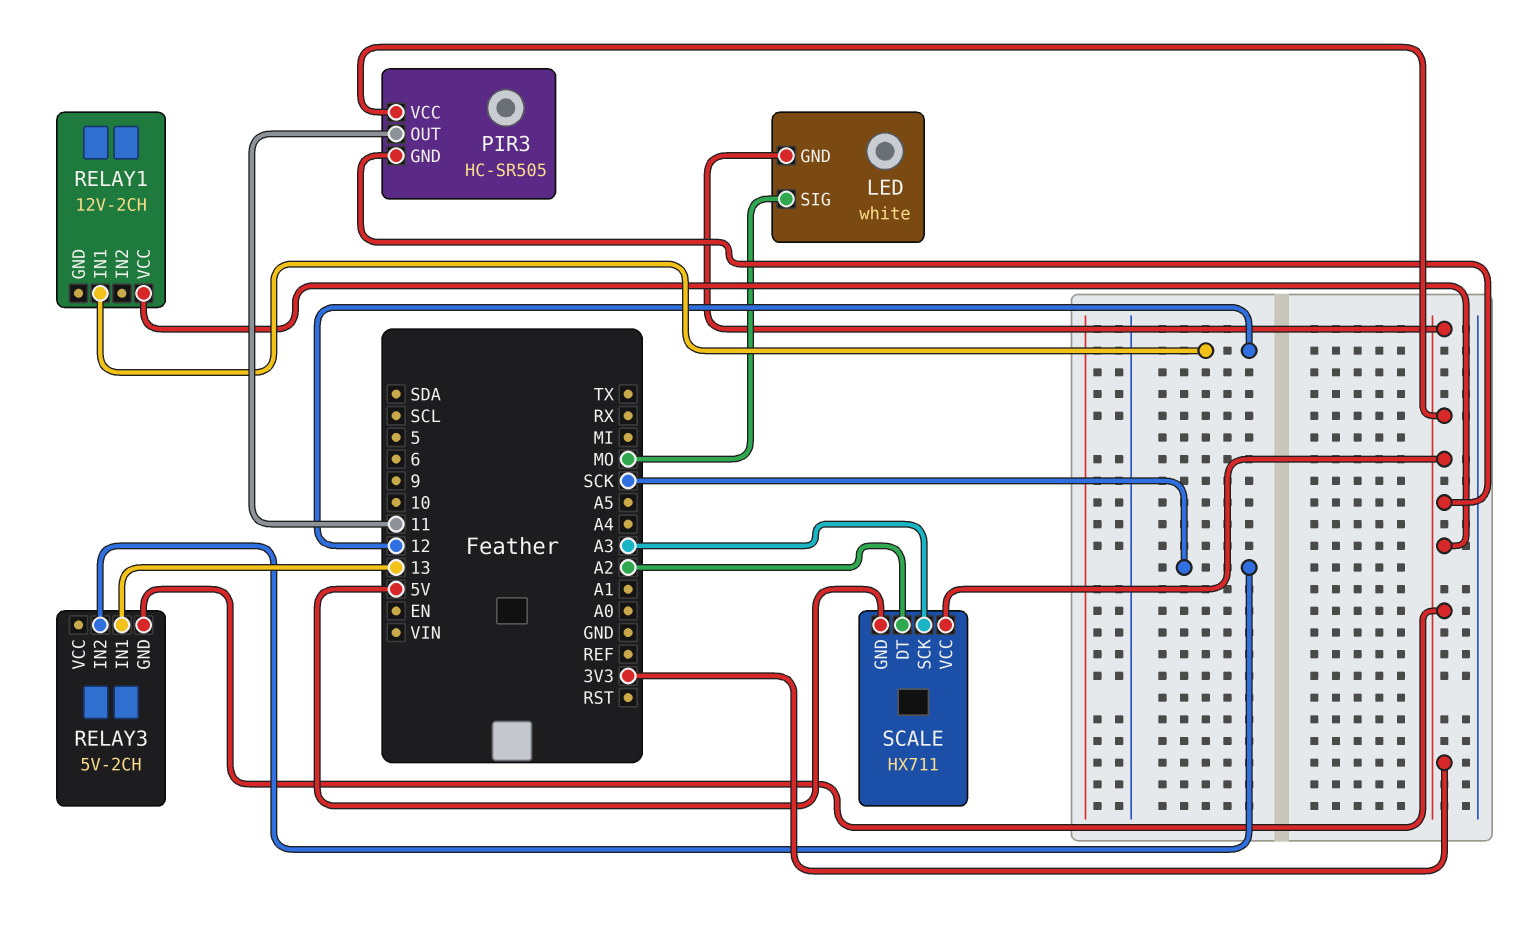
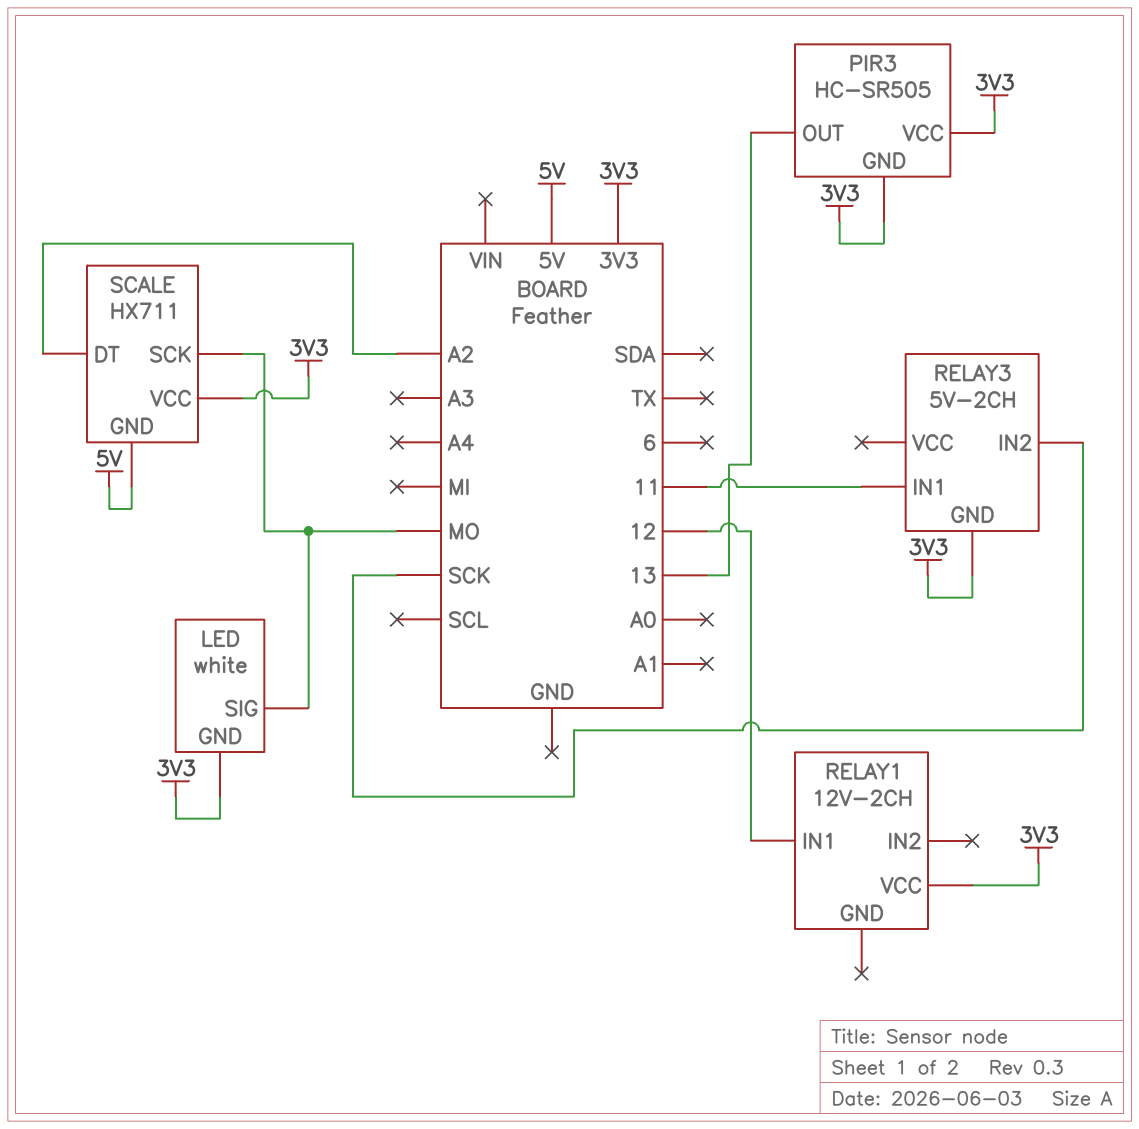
PIR3 pin OUT: 11 -> 13
RELAY3 pin IN1: 13 -> 11
SCALE pin SCK: A3 -> MO

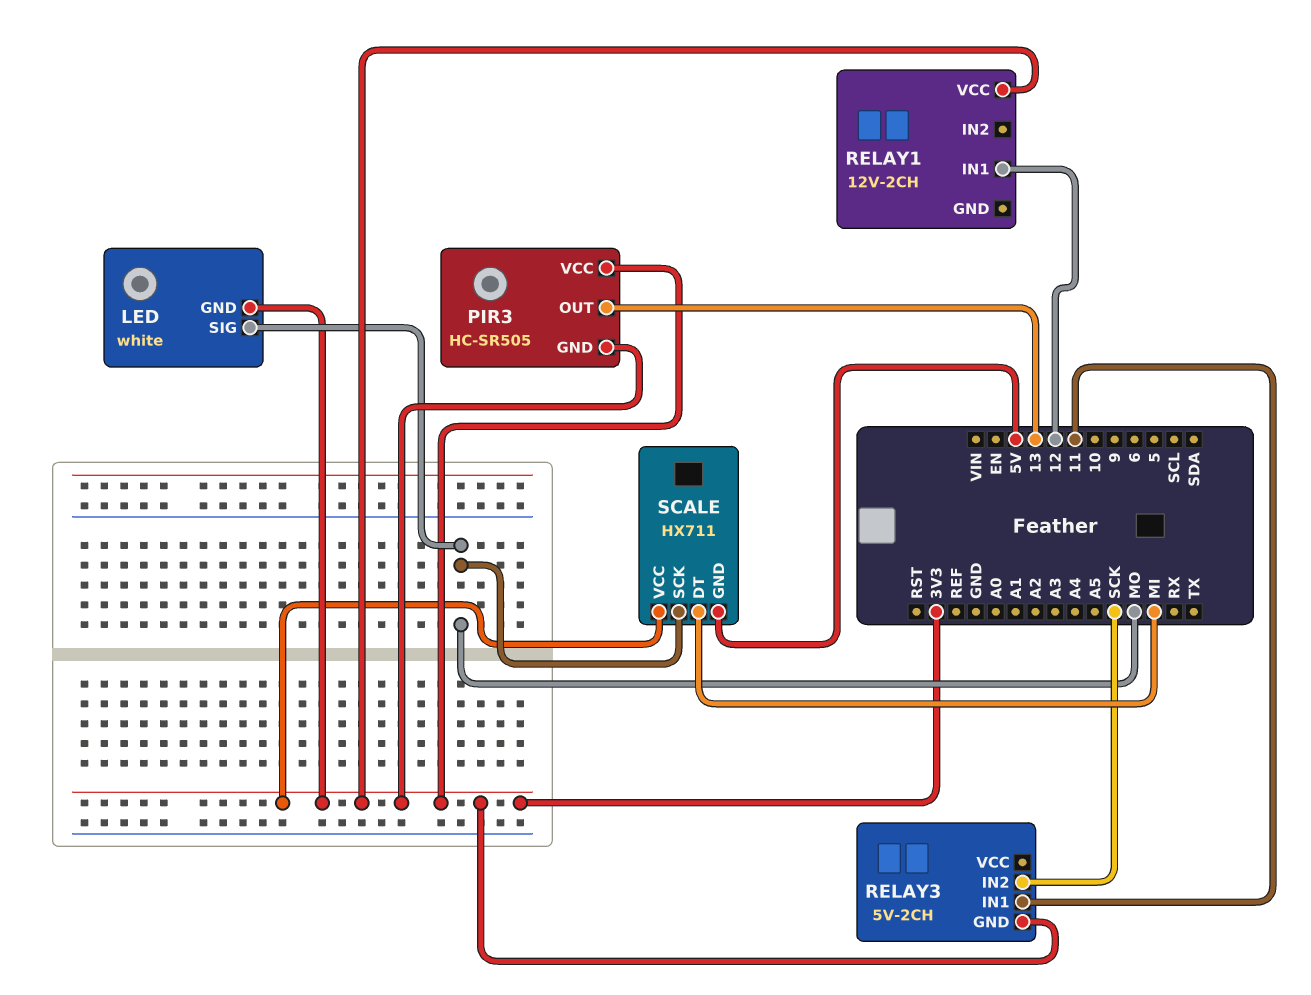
SCALE pin DT: A2 -> MI

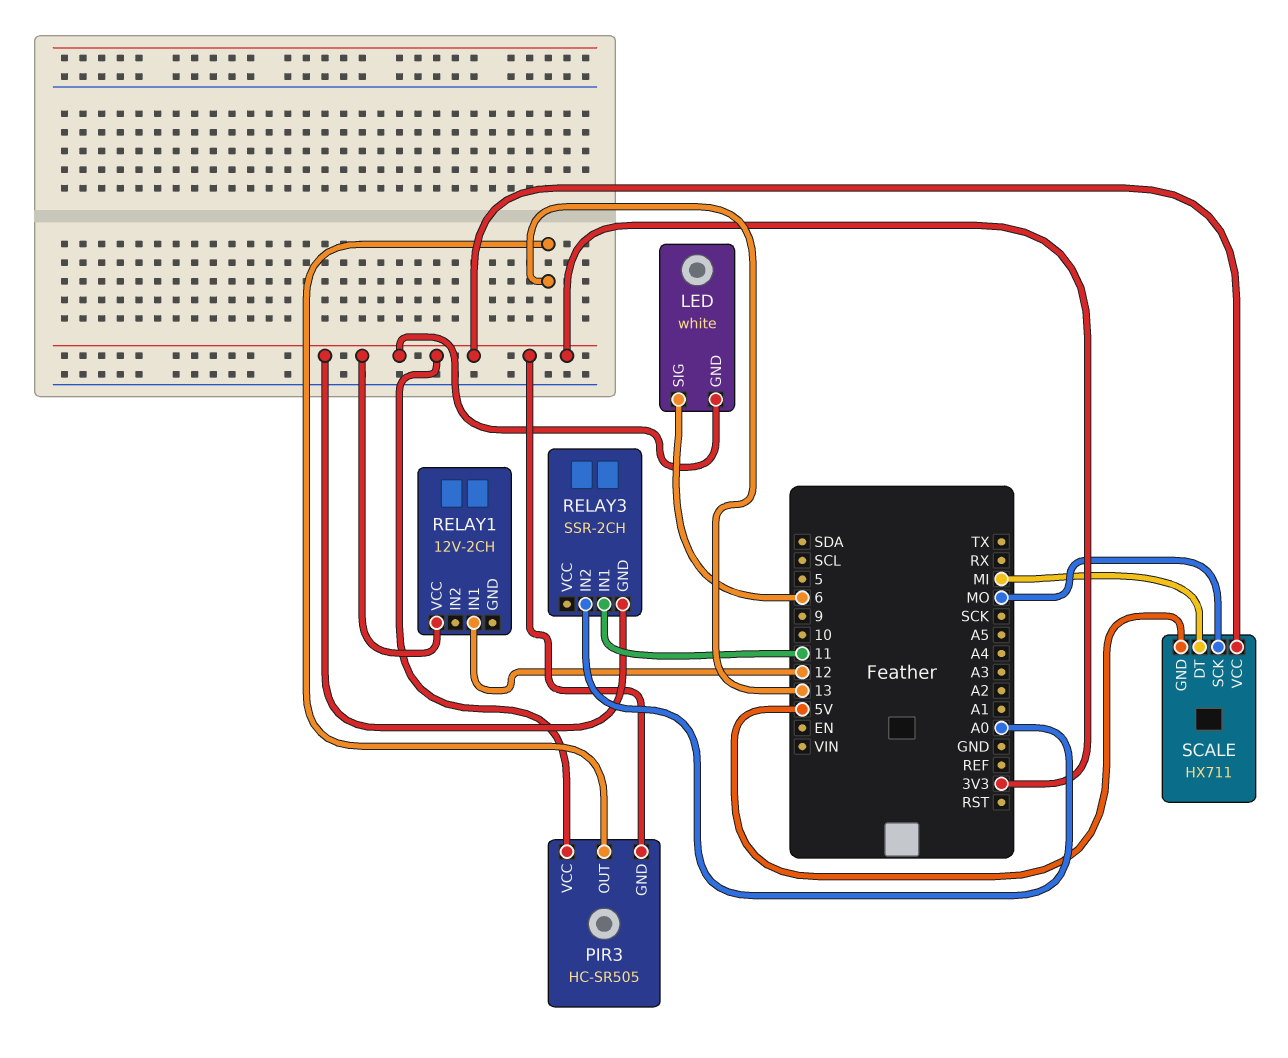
LED pin SIG: MO -> 6
RELAY3: 5V-2CH -> SSR-2CH
RELAY3 pin IN2: SCK -> A0

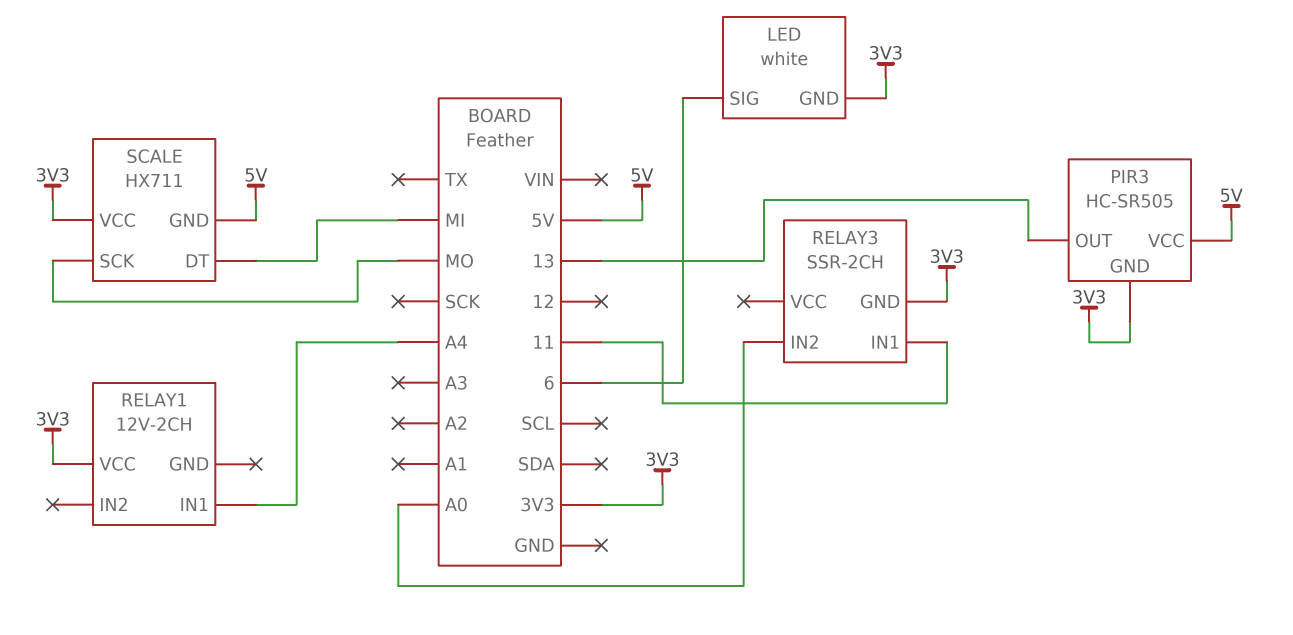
PIR3 pin VCC: 3V3 -> 5V
RELAY1 pin IN1: 12 -> A4

